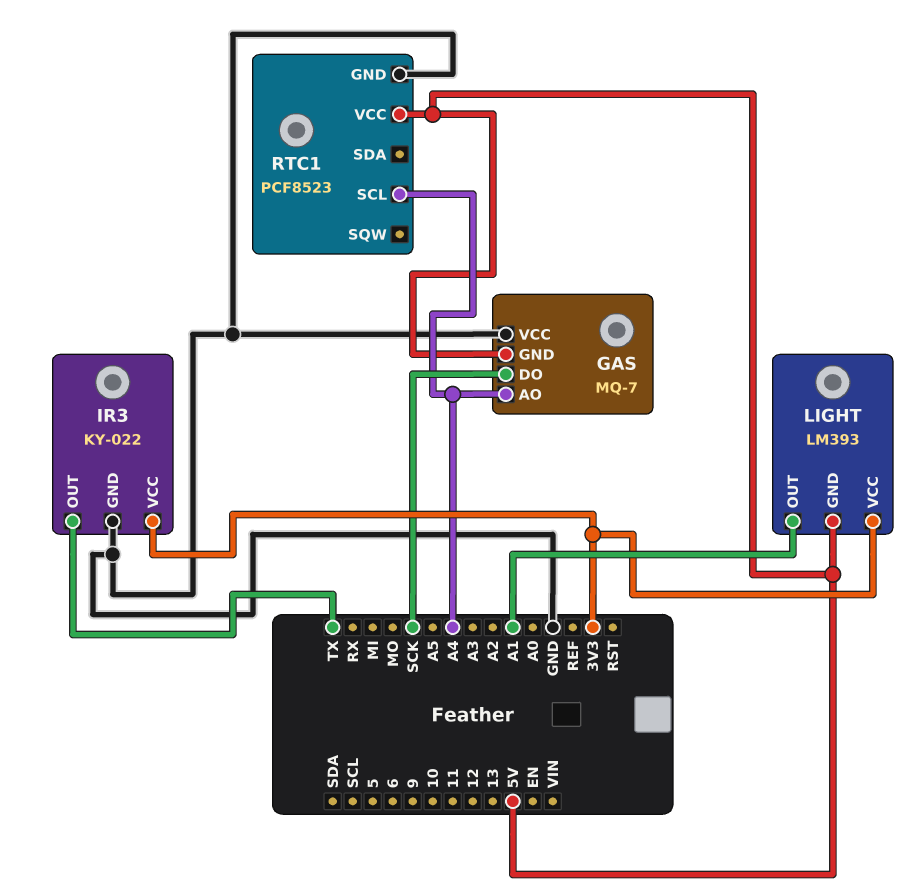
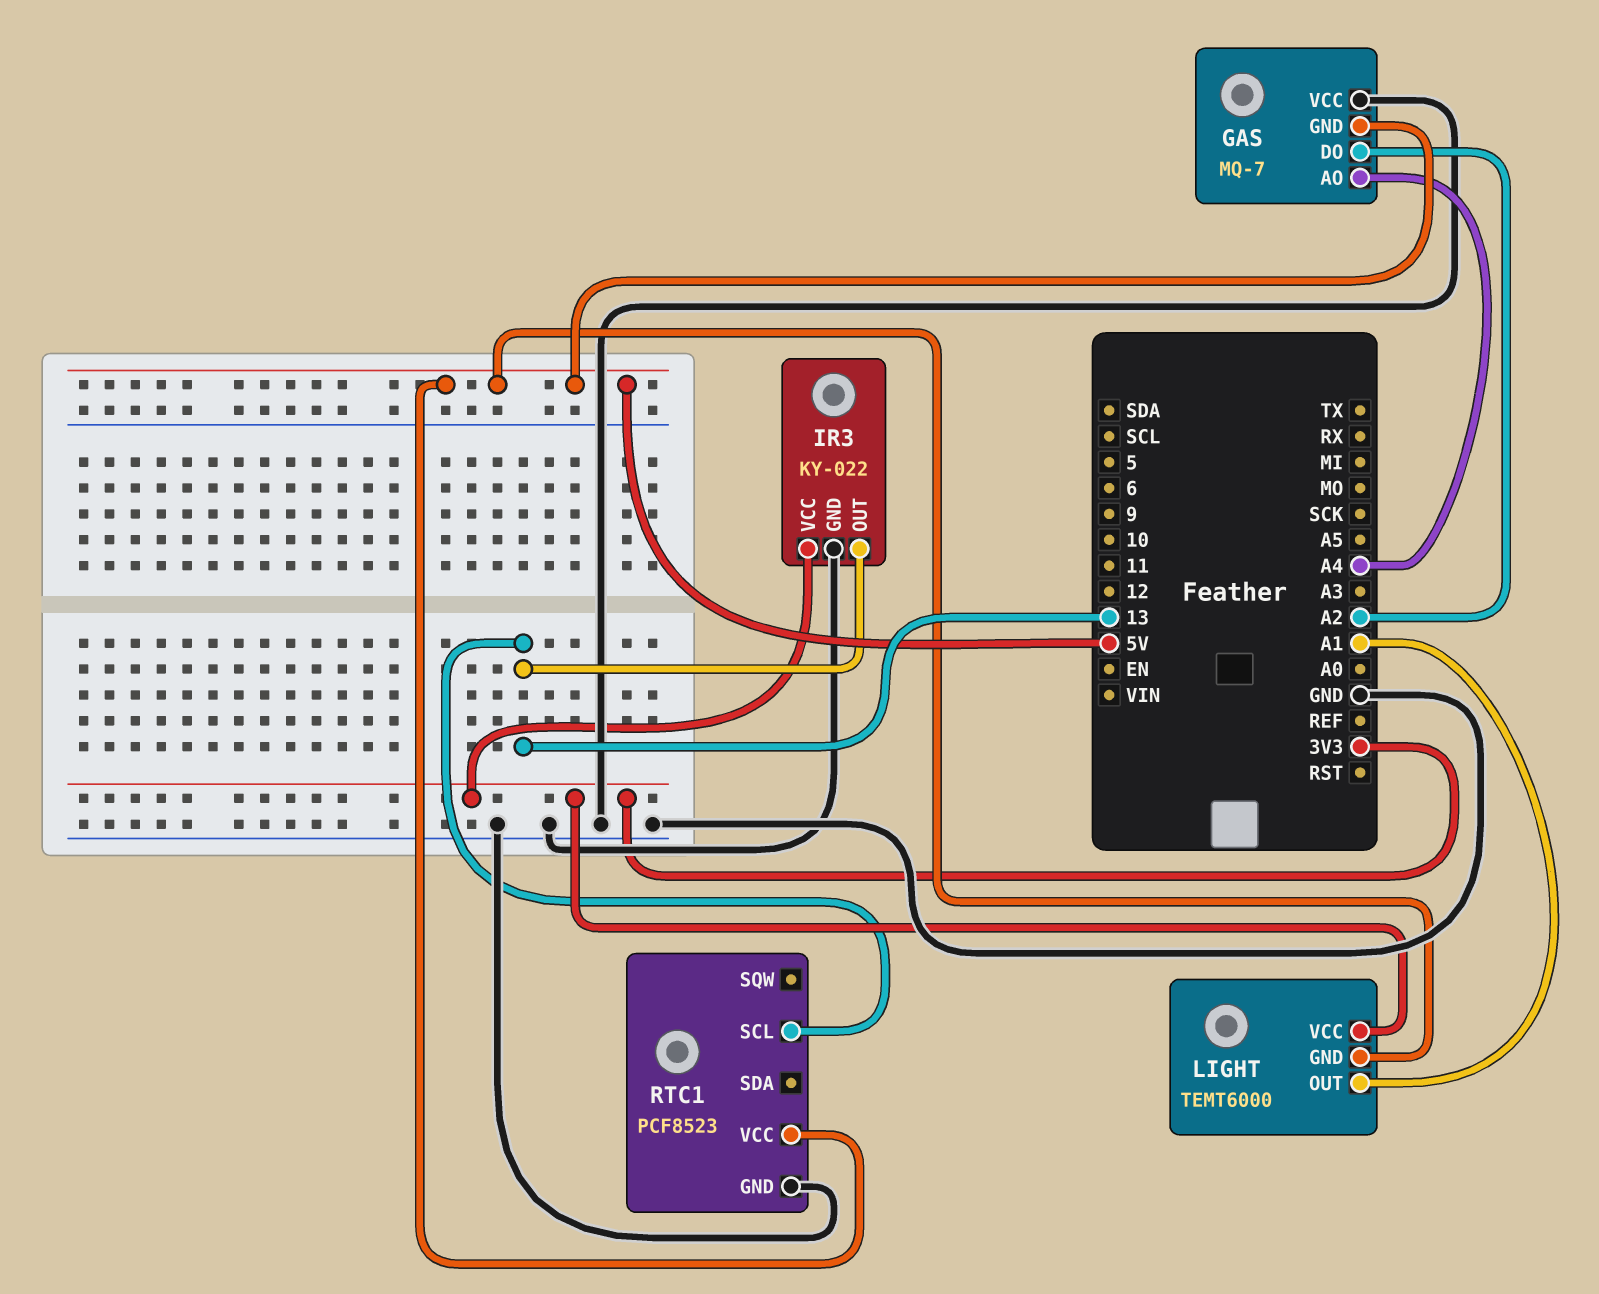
GAS pin DO: SCK -> A2
IR3 pin OUT: TX -> 13
LIGHT: LM393 -> TEMT6000
RTC1 pin SCL: A4 -> 13

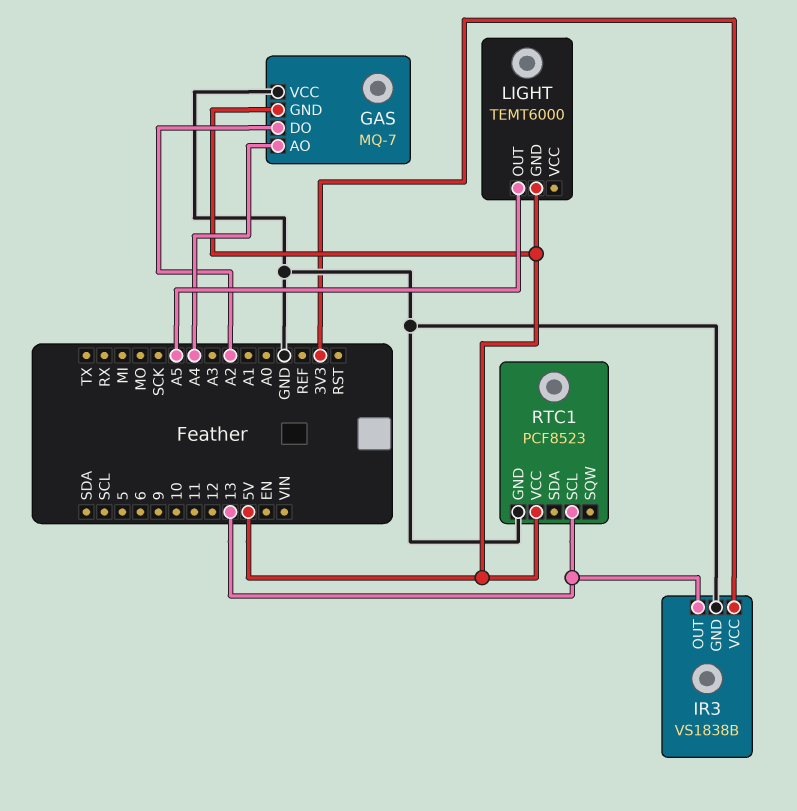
IR3: KY-022 -> VS1838B
LIGHT pin OUT: A1 -> A5
LIGHT pin VCC: 3V3 -> none

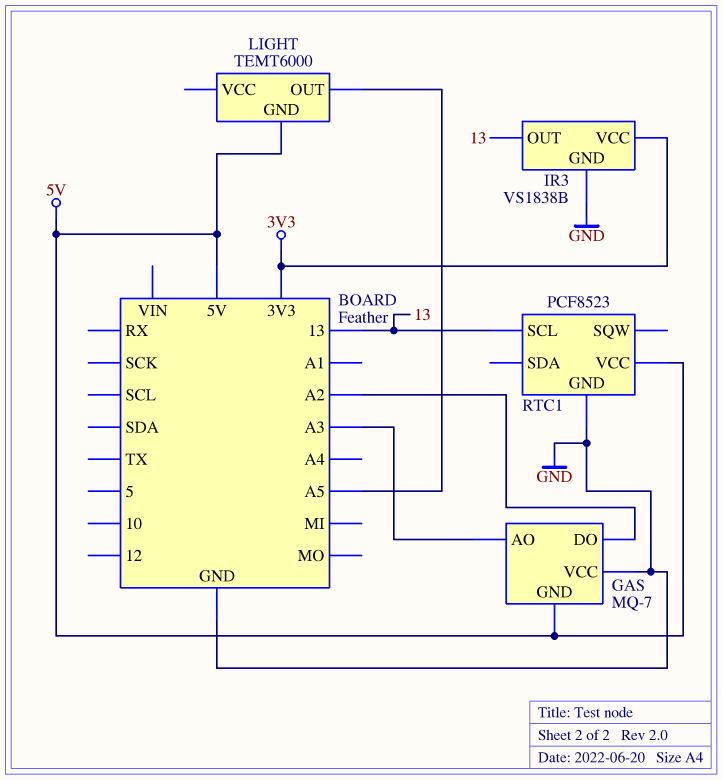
GAS pin AO: A4 -> A3

